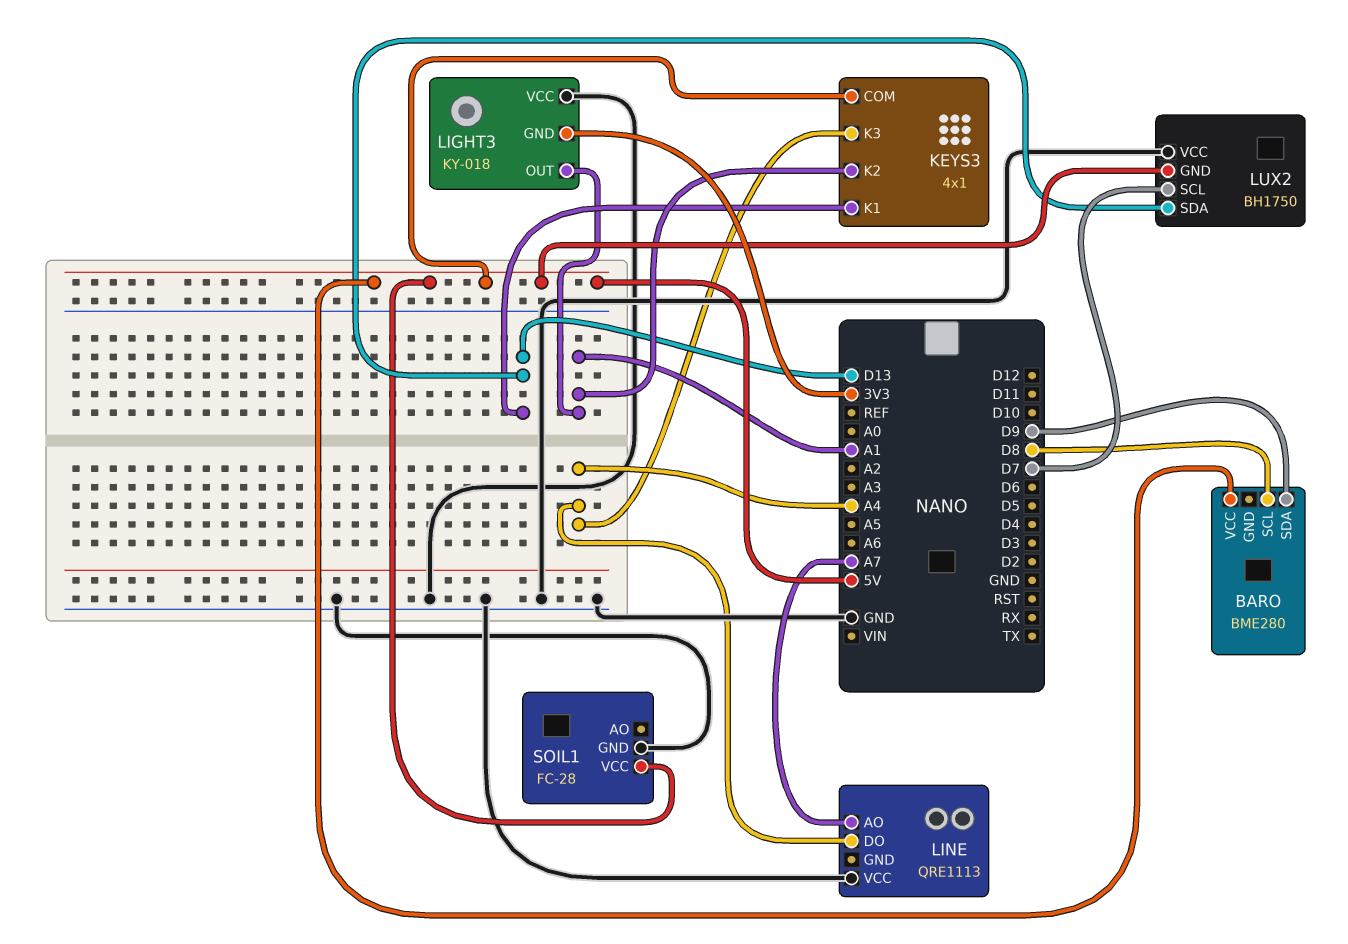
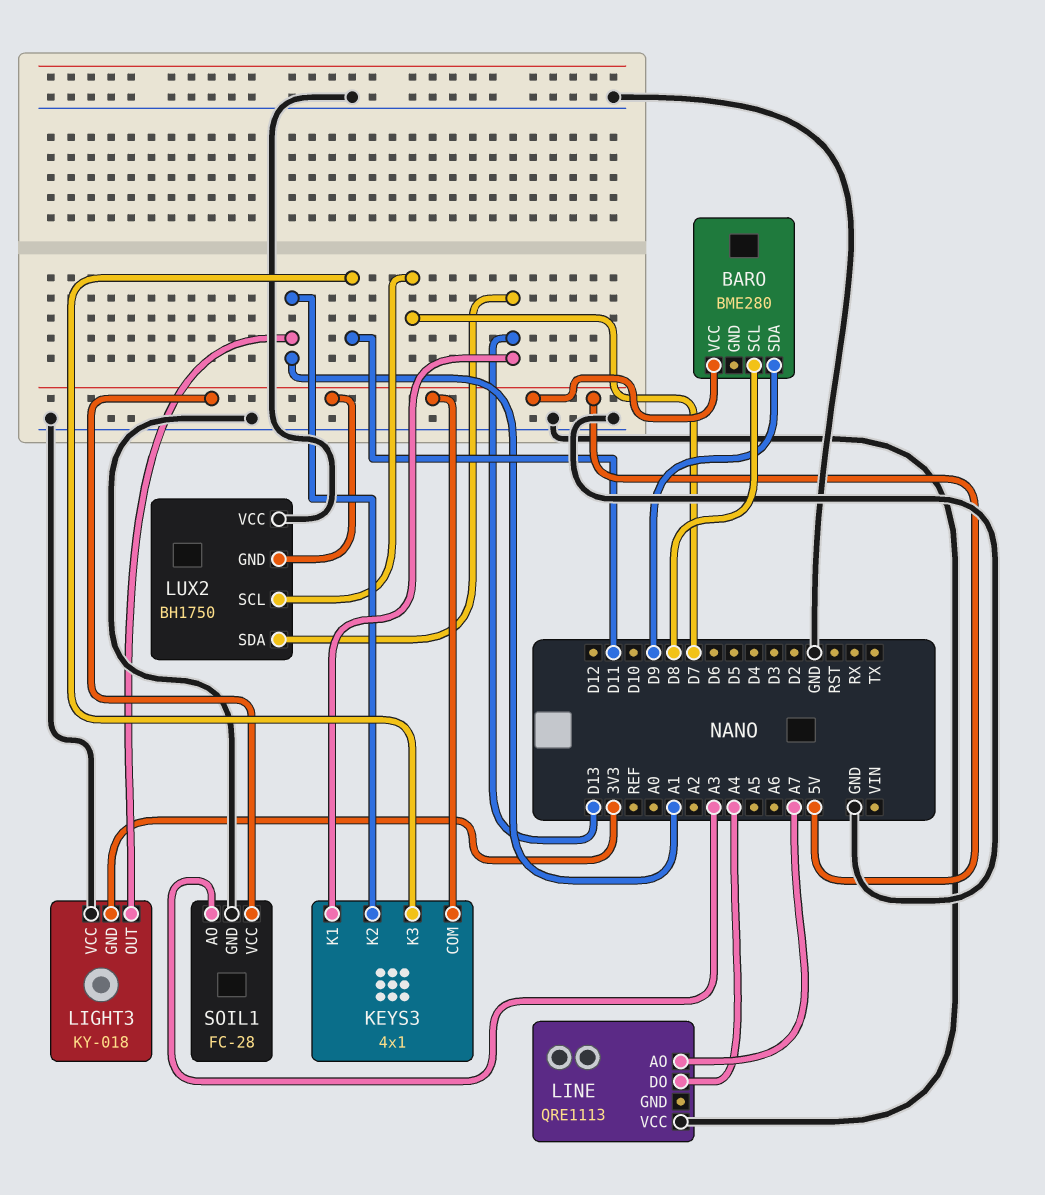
KEYS3 pin K3: A4 -> D11
SOIL1 pin AO: none -> A3

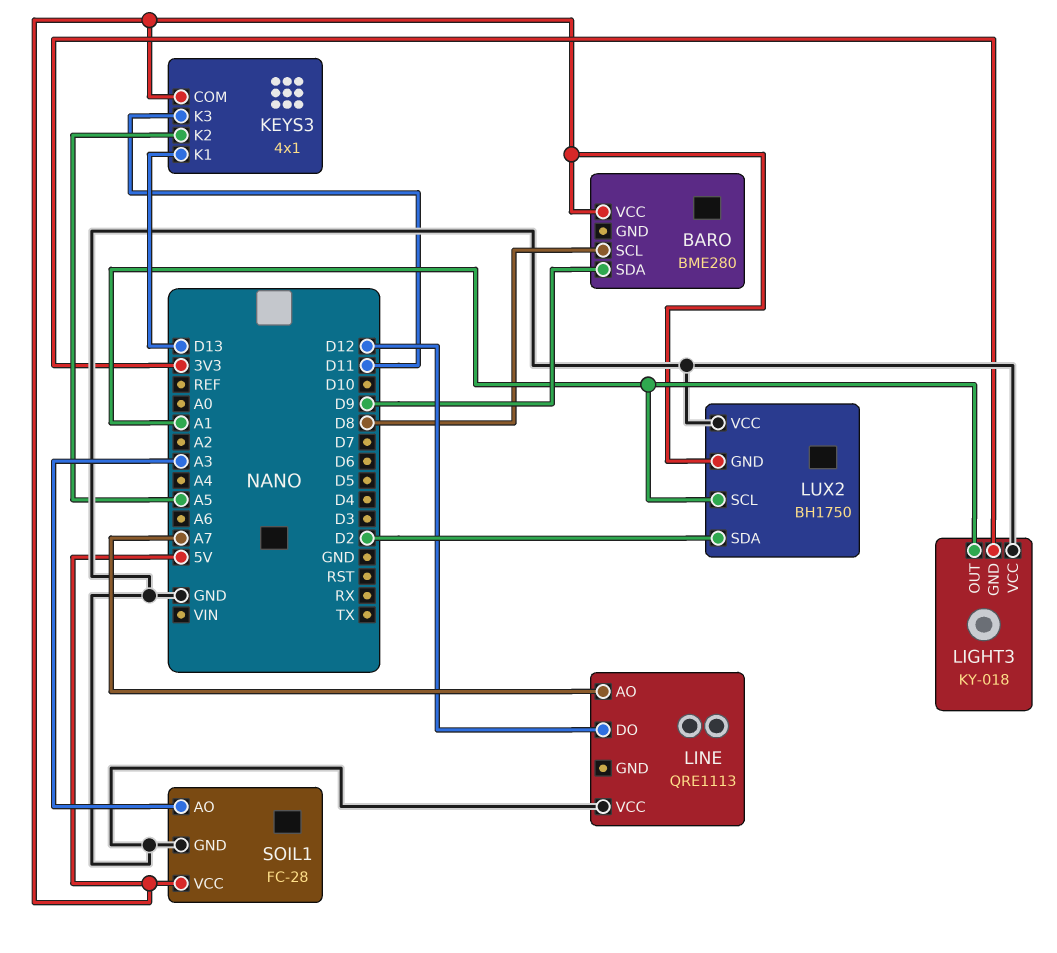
KEYS3 pin K2: A1 -> A5
LINE pin DO: A4 -> D12
LUX2 pin SCL: D7 -> A1
LUX2 pin SDA: D13 -> D2

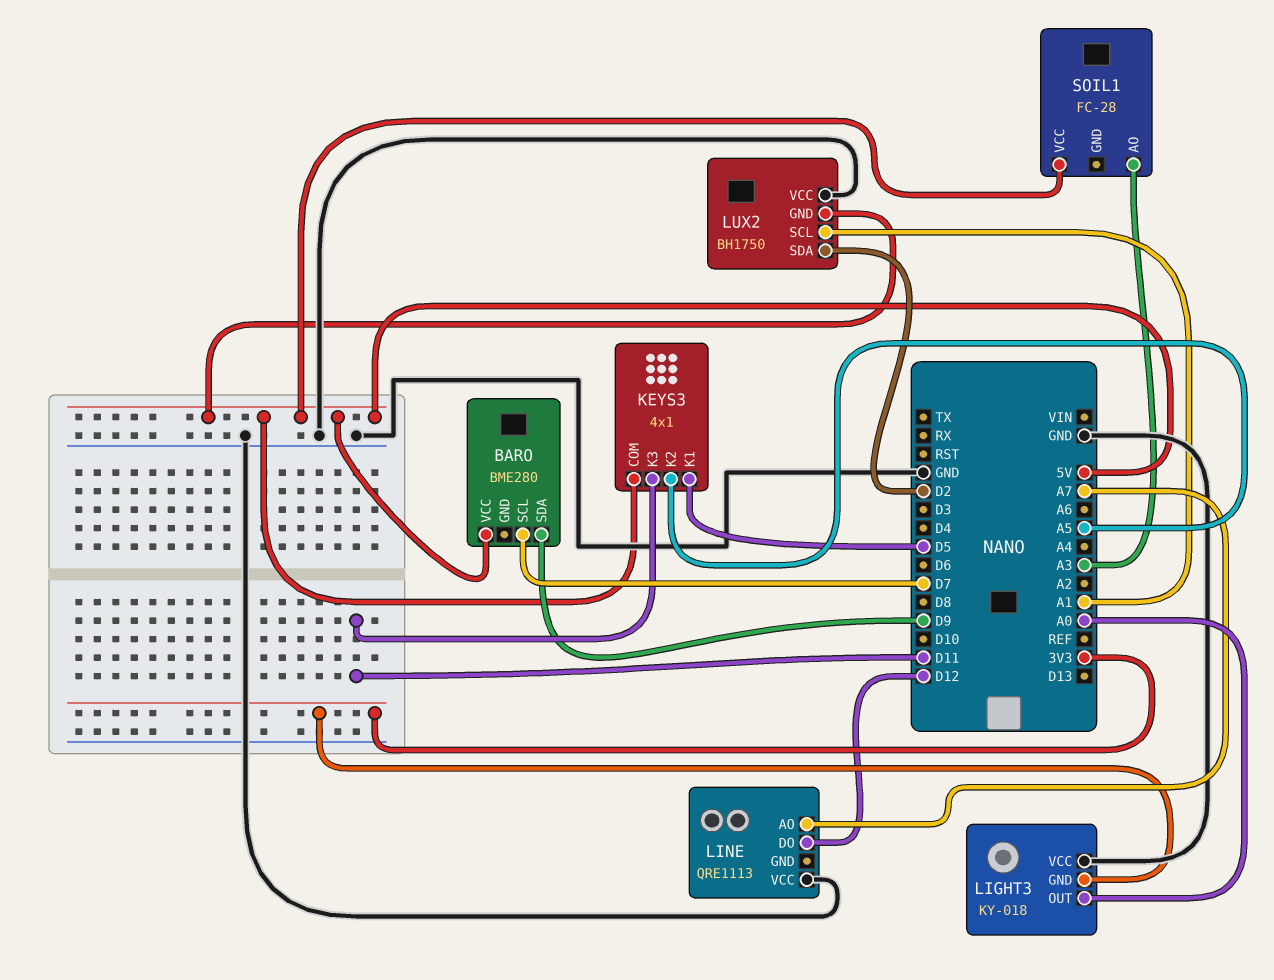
BARO pin SCL: D8 -> D7
KEYS3 pin K1: D13 -> D5
LIGHT3 pin OUT: A1 -> A0
SOIL1 pin GND: GND -> none

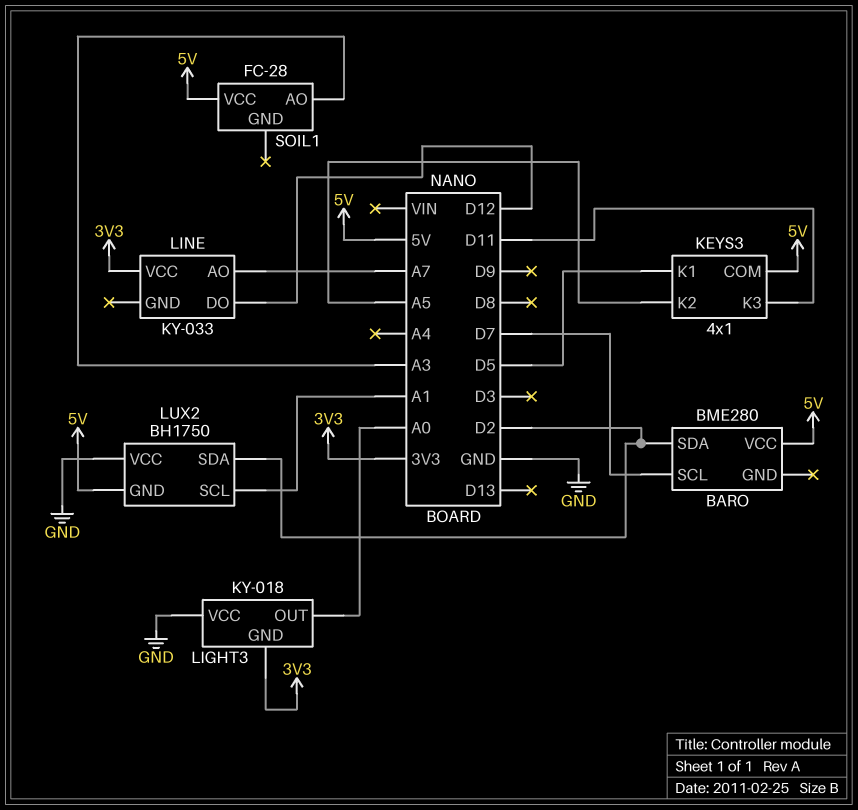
BARO pin SDA: D9 -> D2
LINE: QRE1113 -> KY-033
LINE pin VCC: GND -> 3V3

